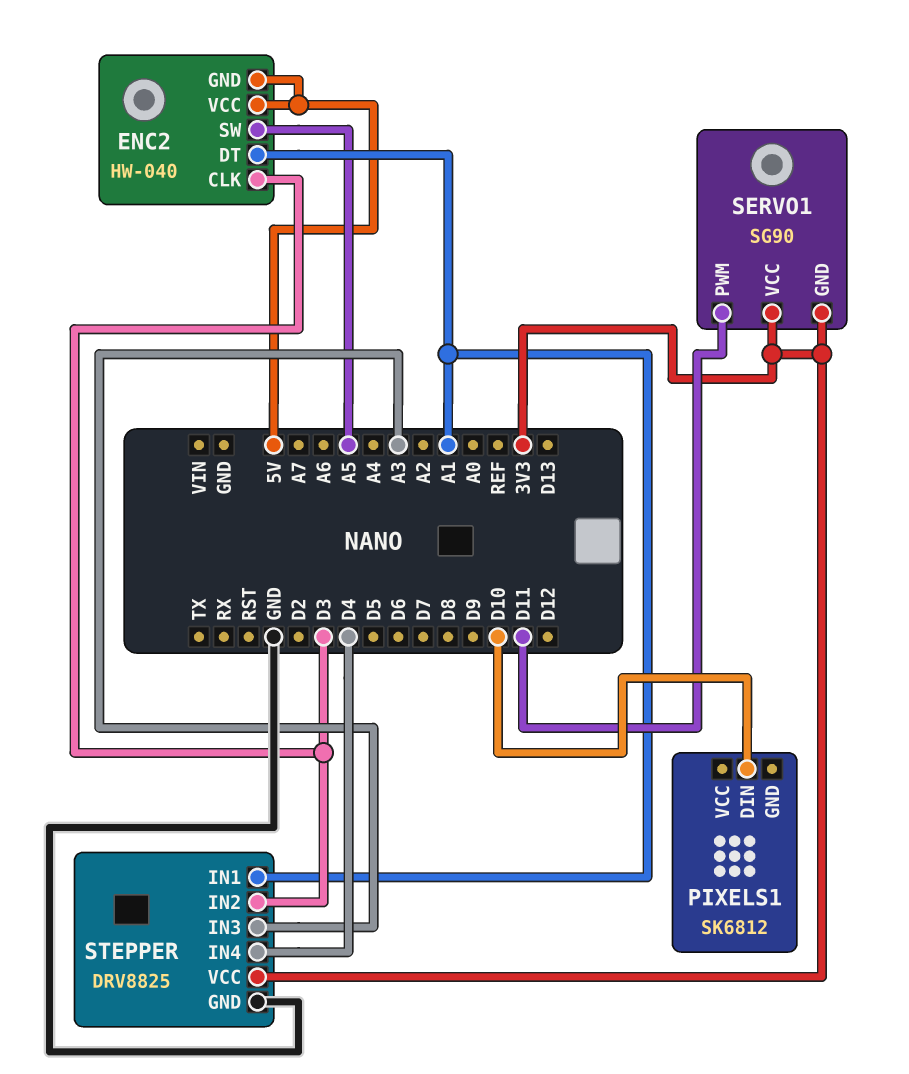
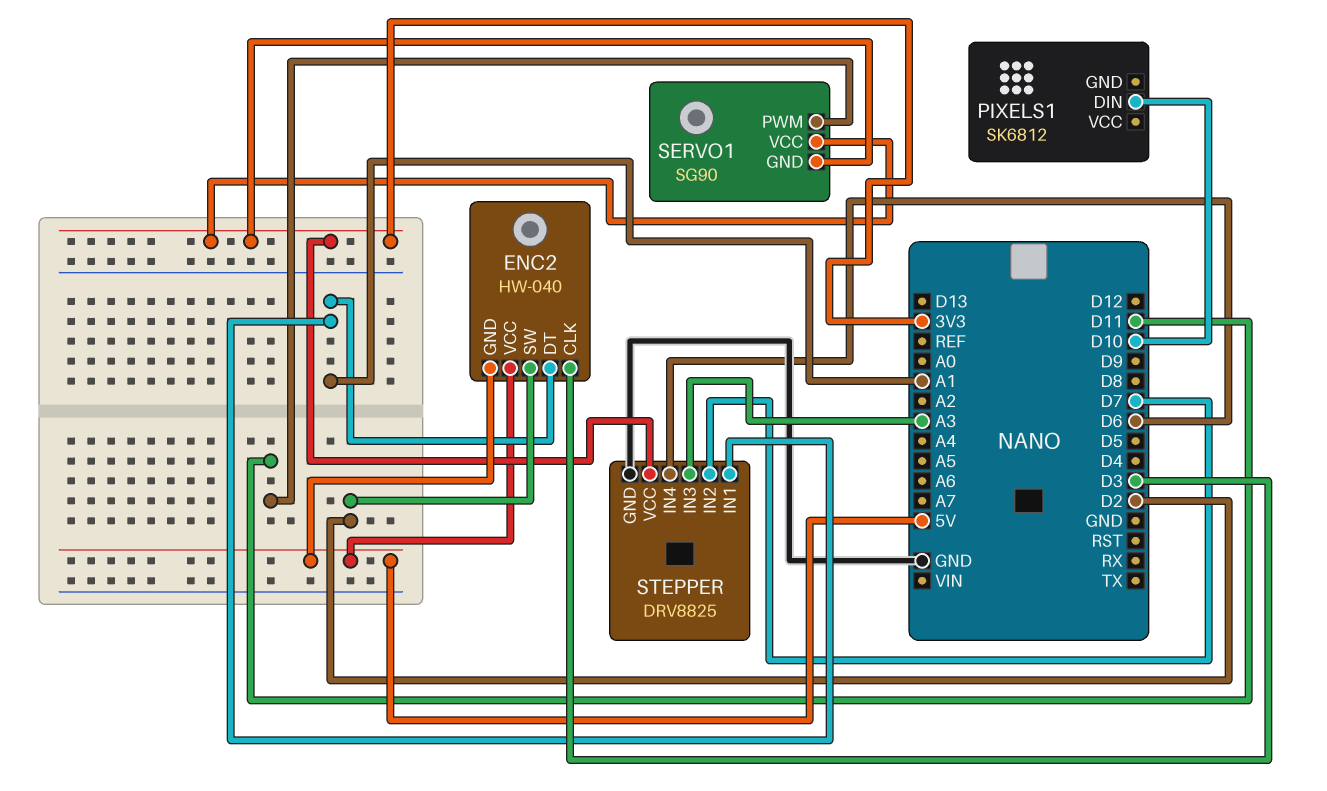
ENC2 pin SW: A5 -> D2
STEPPER pin IN2: D3 -> D7
STEPPER pin IN4: D4 -> D6

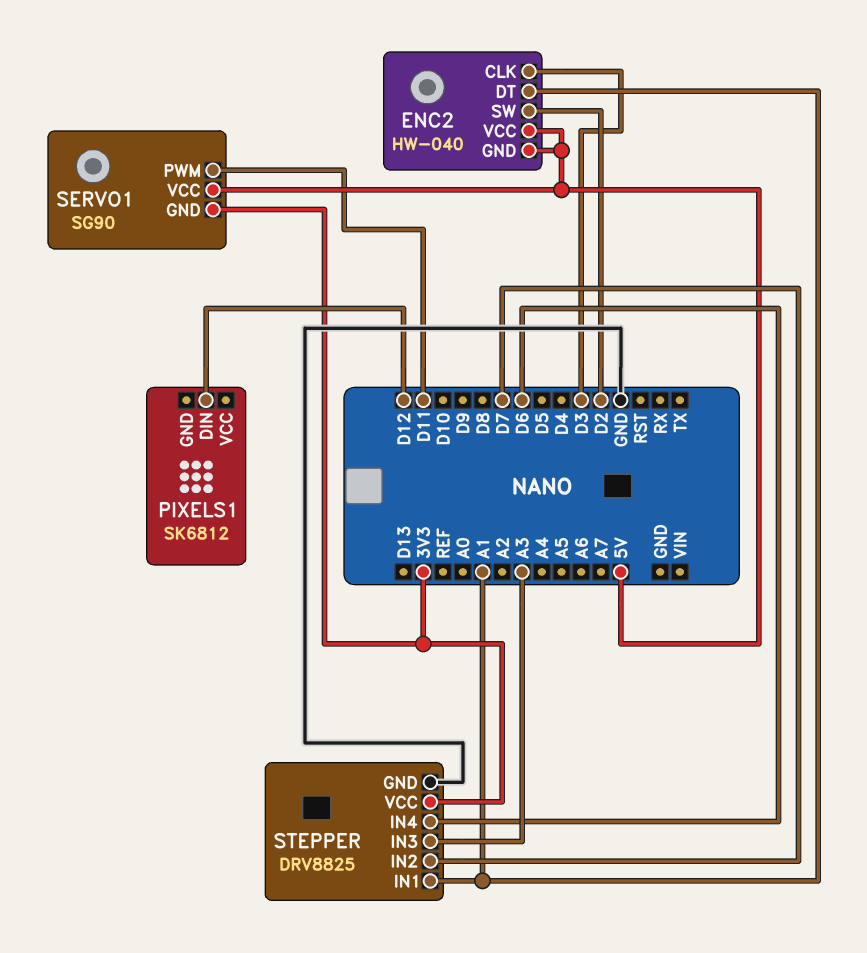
PIXELS1 pin DIN: D10 -> D12
SERVO1 pin VCC: 3V3 -> 5V

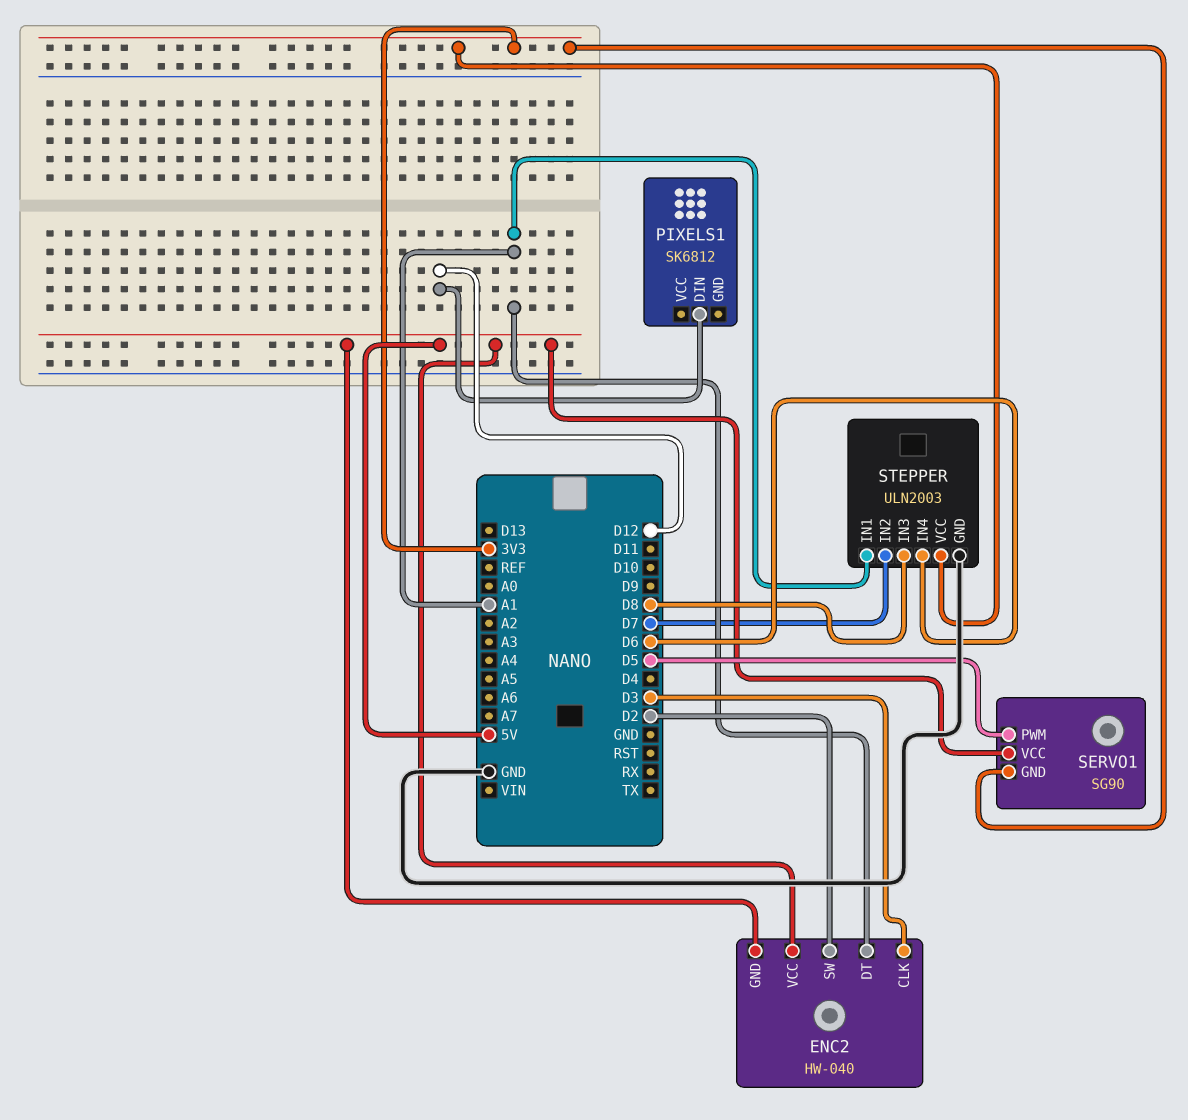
SERVO1 pin PWM: D11 -> D5
STEPPER: DRV8825 -> ULN2003
STEPPER pin IN3: A3 -> D8

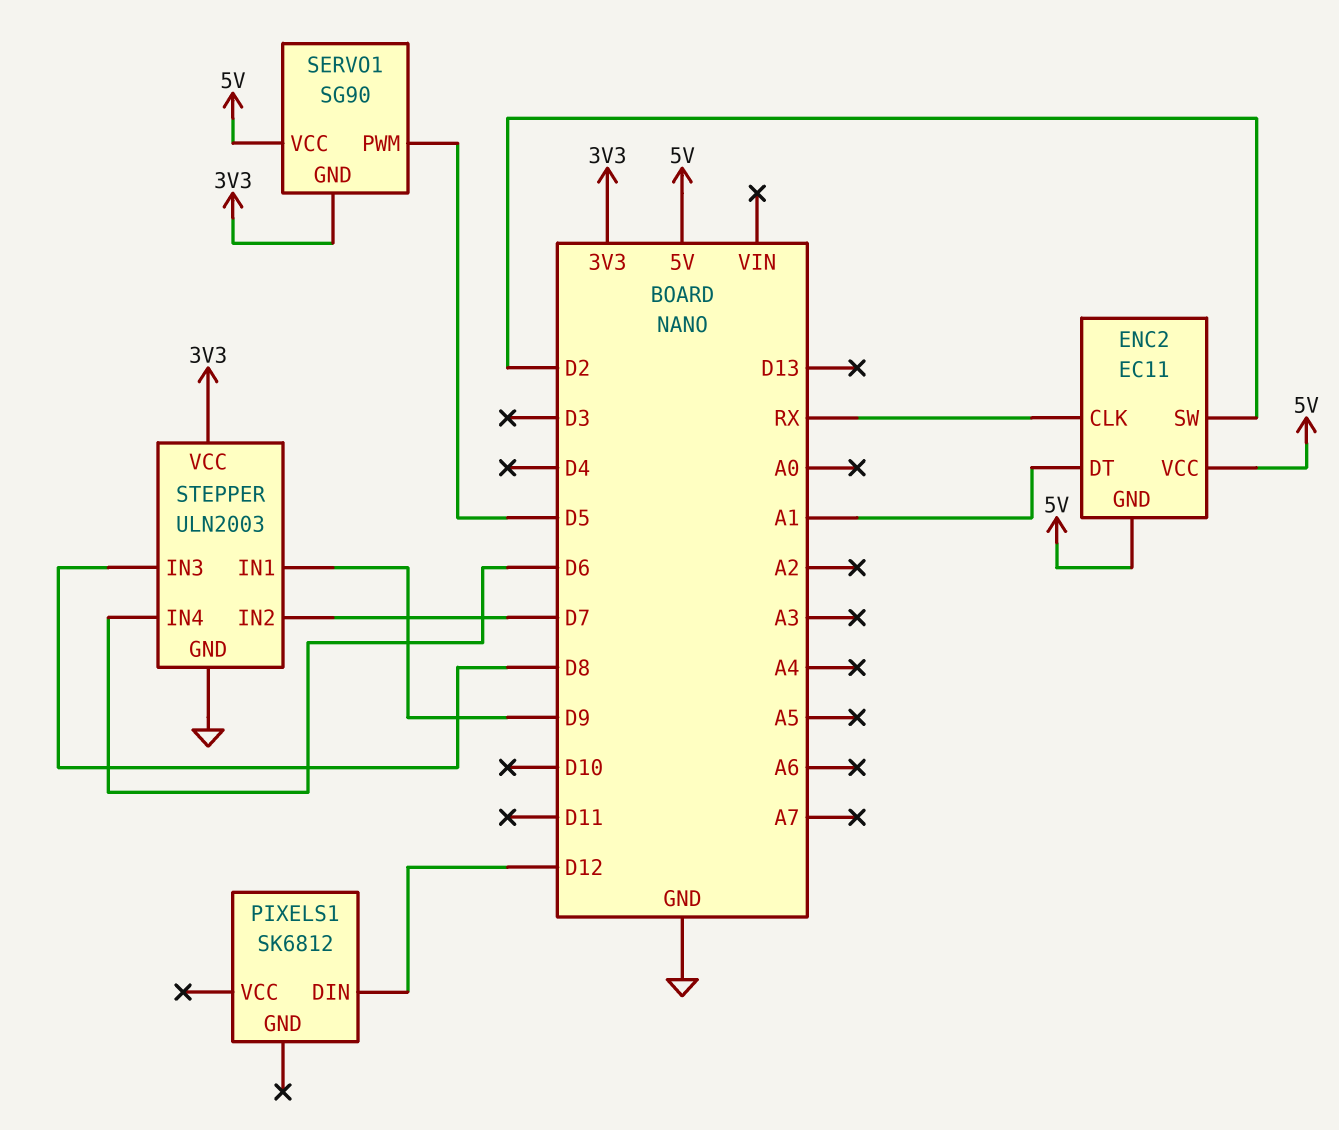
ENC2: HW-040 -> EC11
ENC2 pin CLK: D3 -> RX
STEPPER pin IN1: A1 -> D9

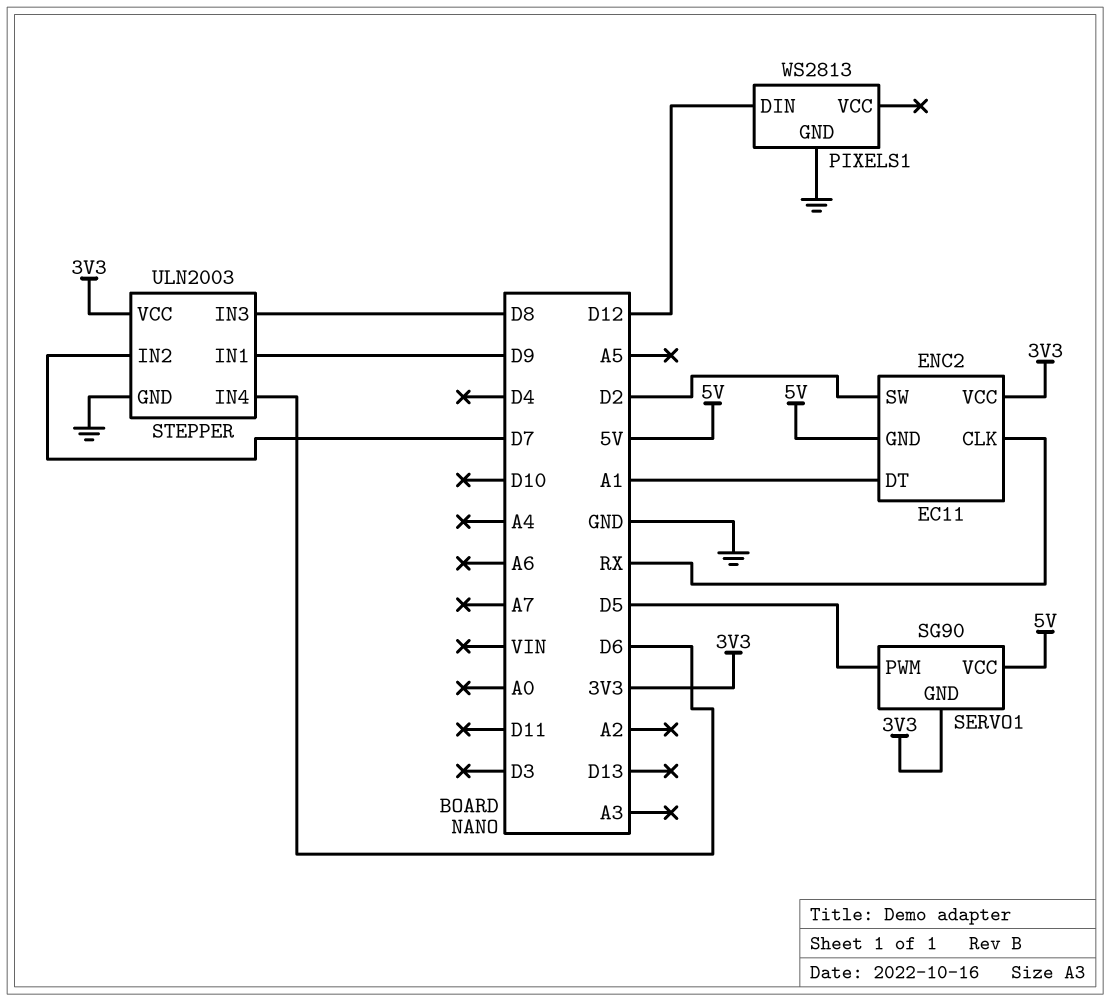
ENC2 pin VCC: 5V -> 3V3
PIXELS1: SK6812 -> WS2813
PIXELS1 pin GND: none -> GND

